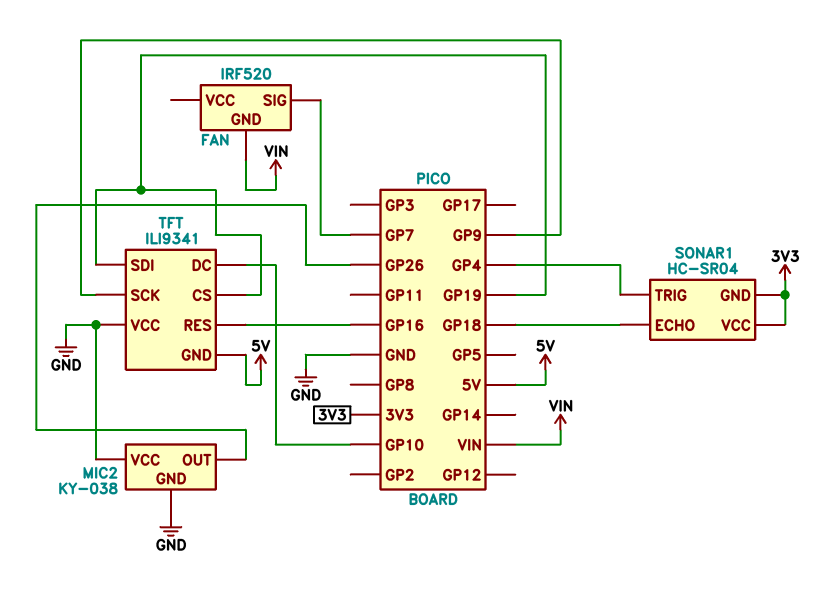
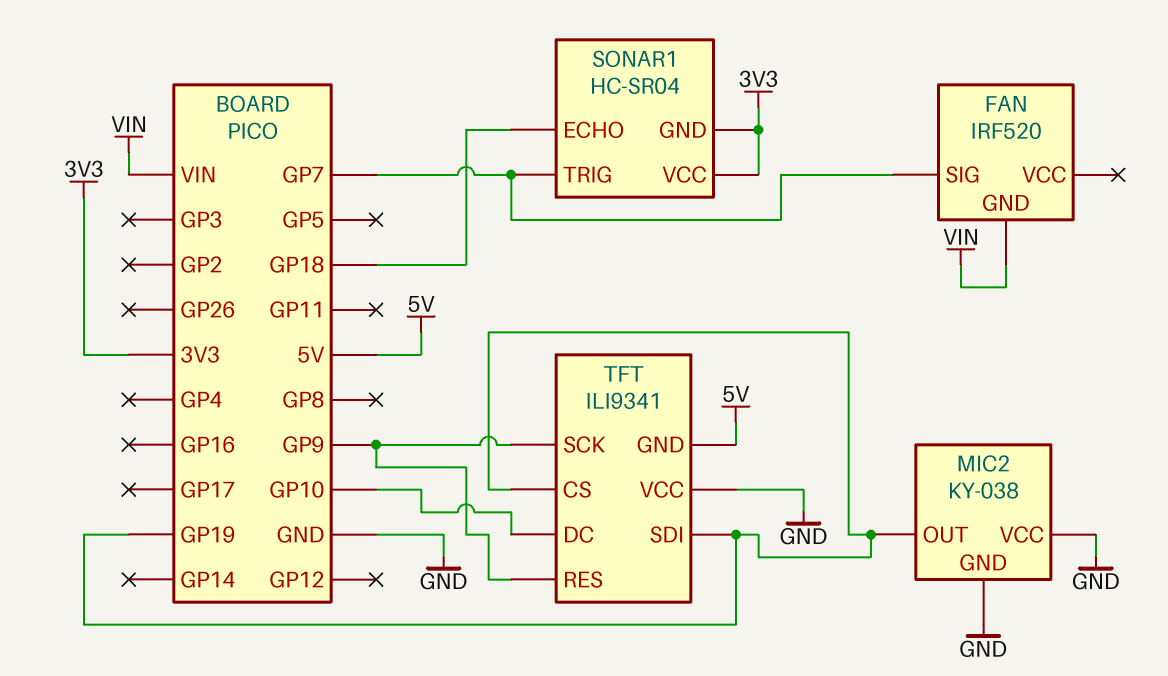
MIC2 pin OUT: GP26 -> GP19
SONAR1 pin TRIG: GP4 -> GP7
TFT pin RES: GP16 -> GP9

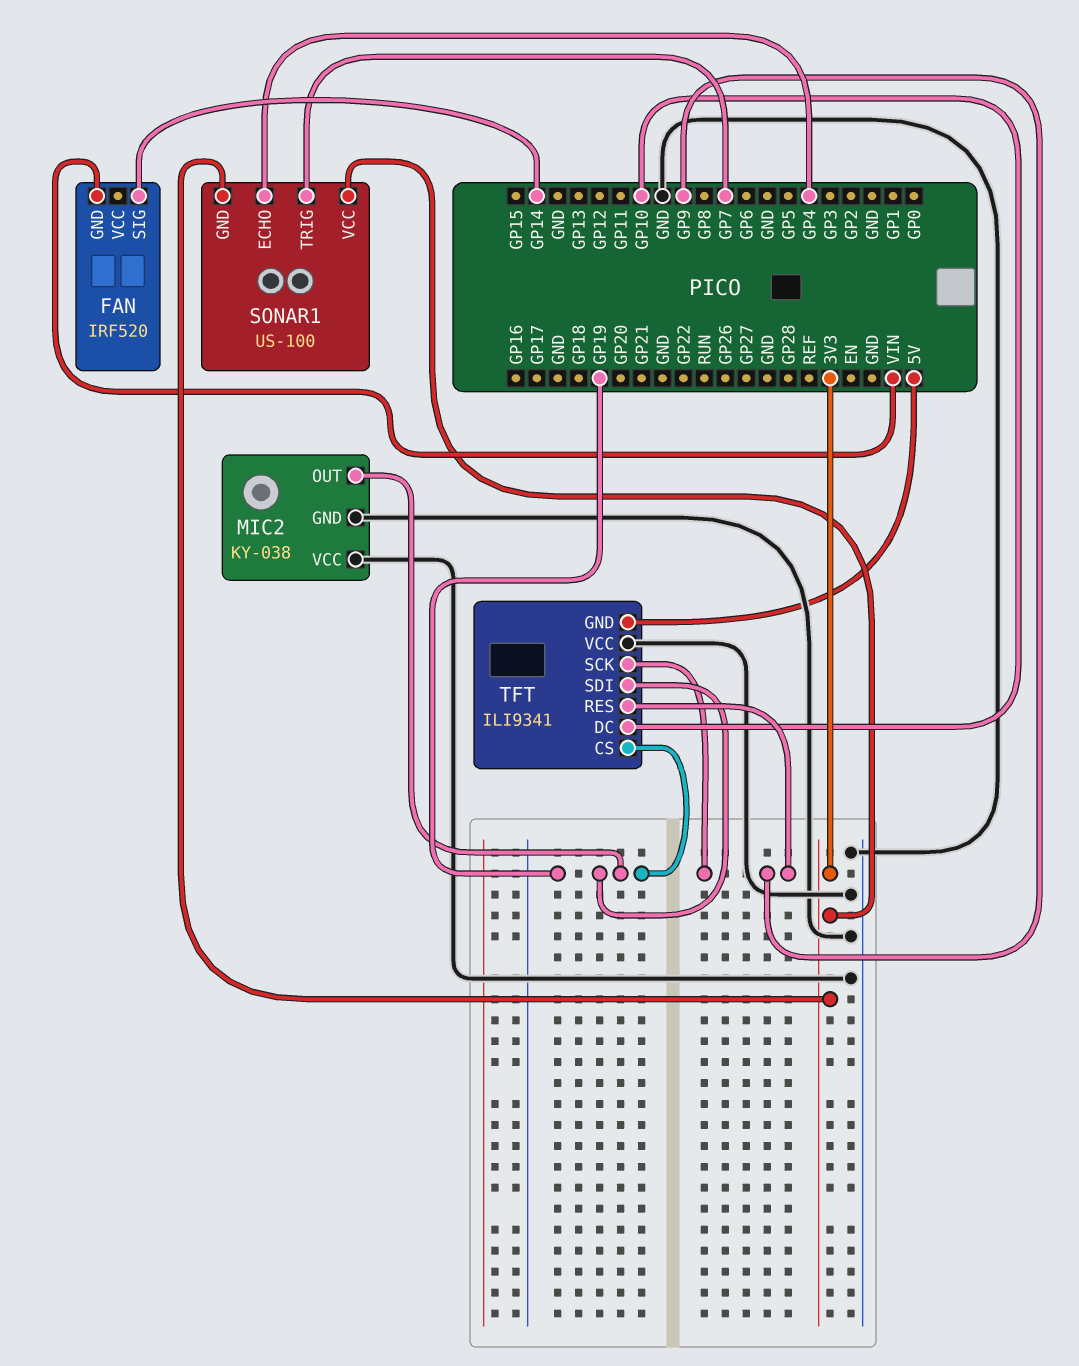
FAN pin SIG: GP7 -> GP14
SONAR1: HC-SR04 -> US-100
SONAR1 pin ECHO: GP18 -> GP4

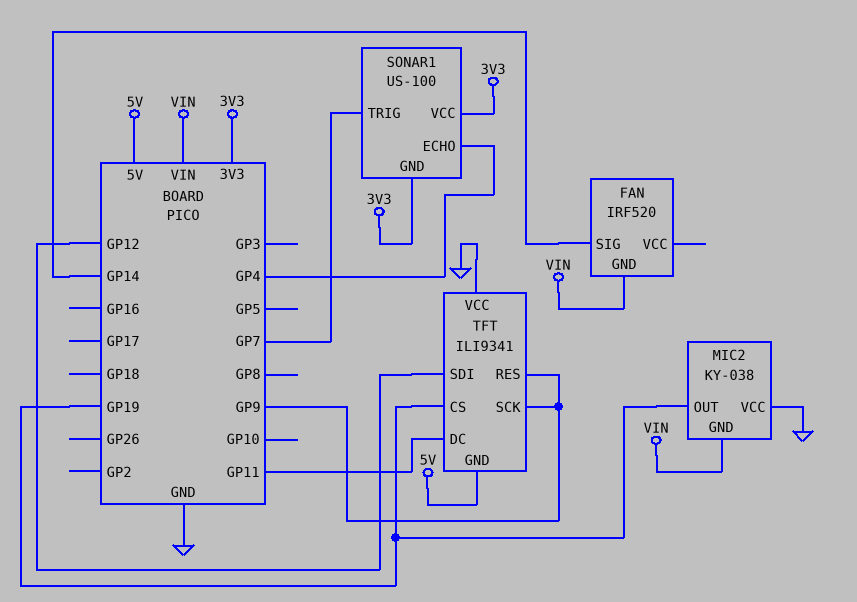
MIC2 pin GND: GND -> VIN
TFT pin DC: GP10 -> GP11
TFT pin SDI: GP19 -> GP12

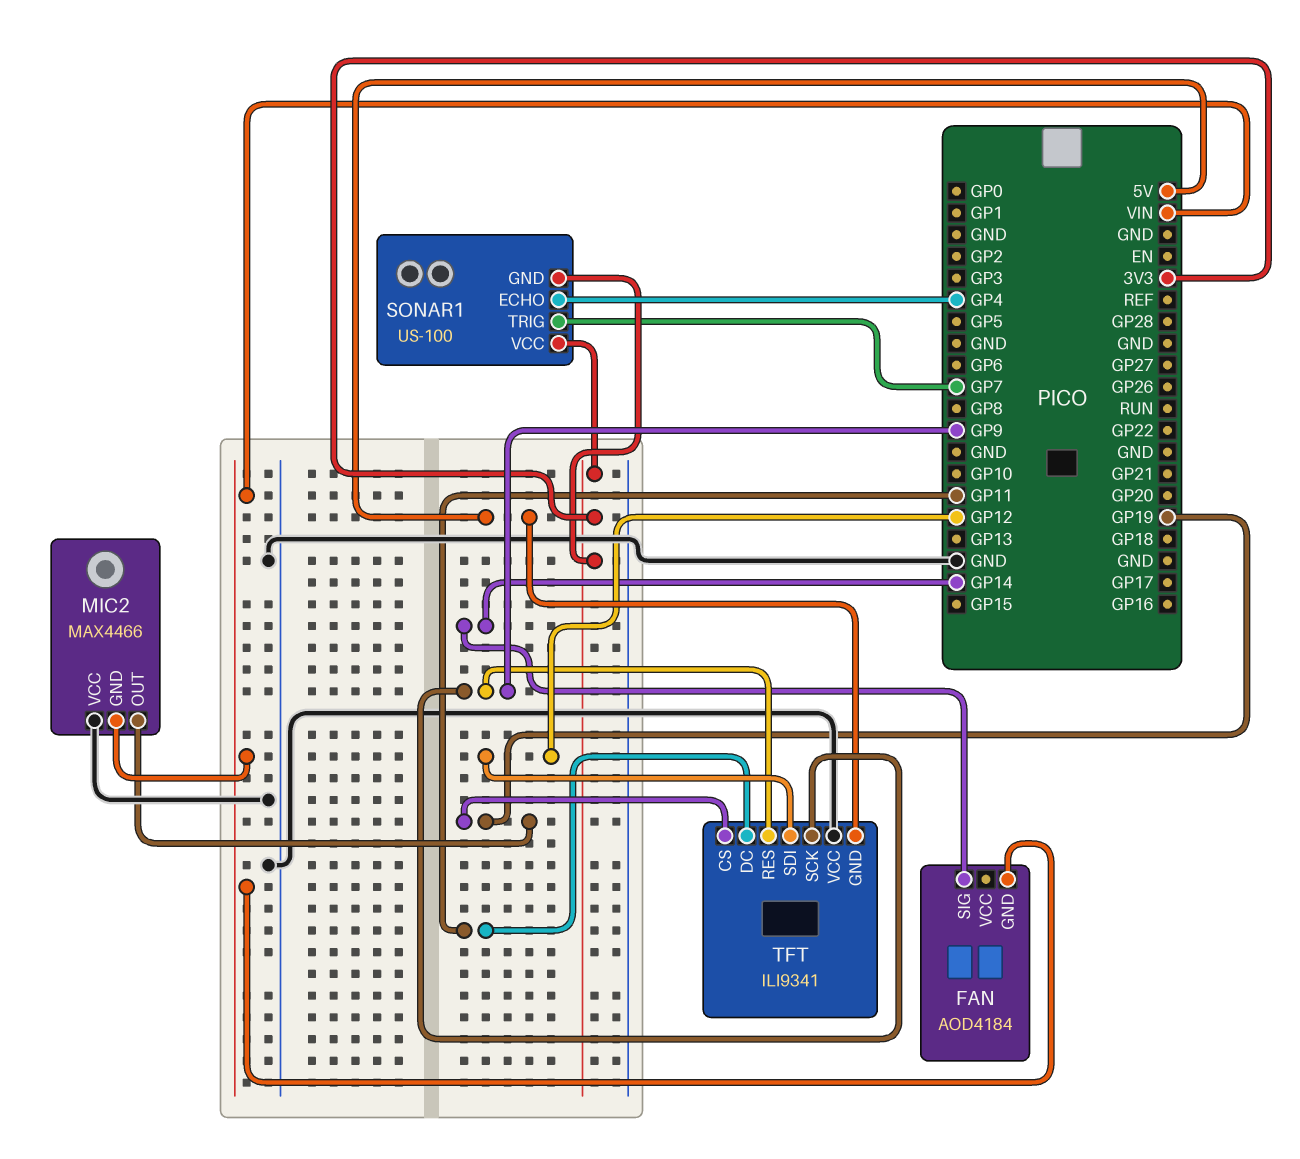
FAN: IRF520 -> AOD4184
MIC2: KY-038 -> MAX4466

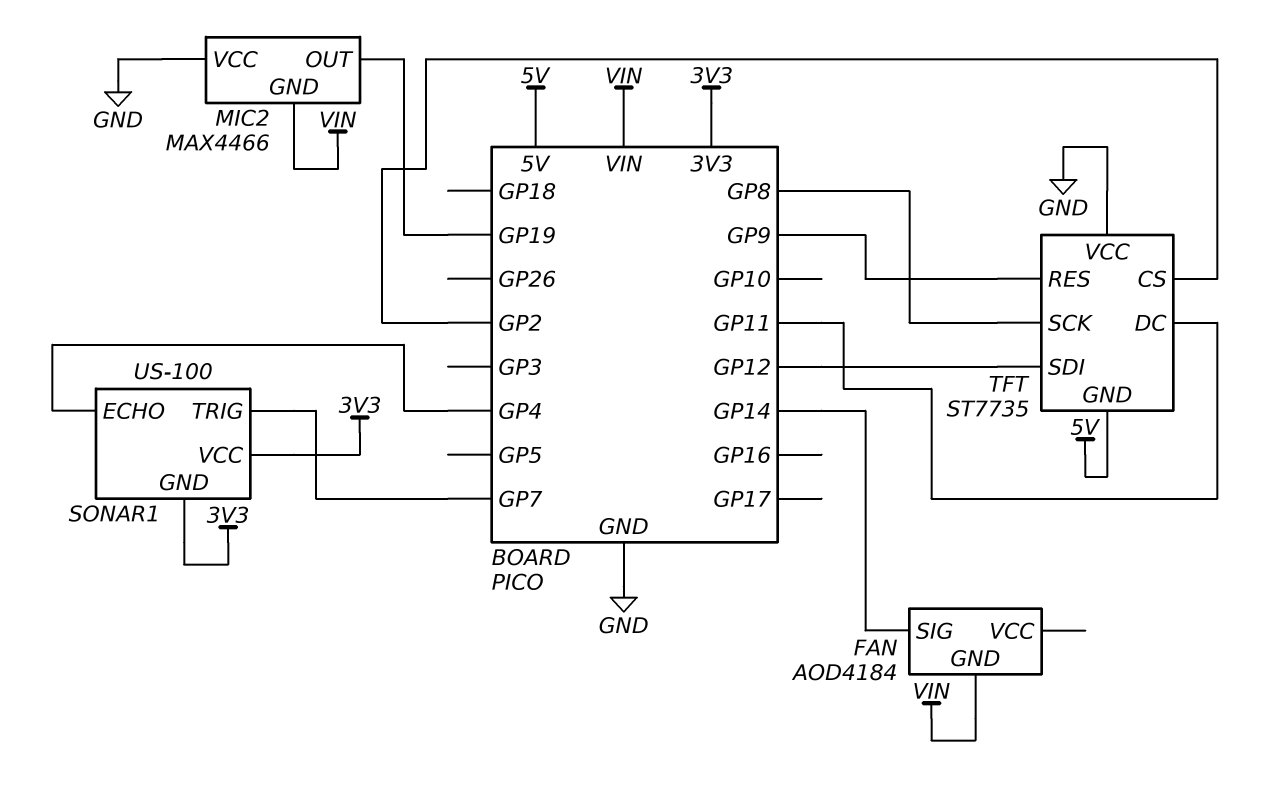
TFT: ILI9341 -> ST7735
TFT pin CS: GP19 -> GP2
TFT pin SCK: GP9 -> GP8

